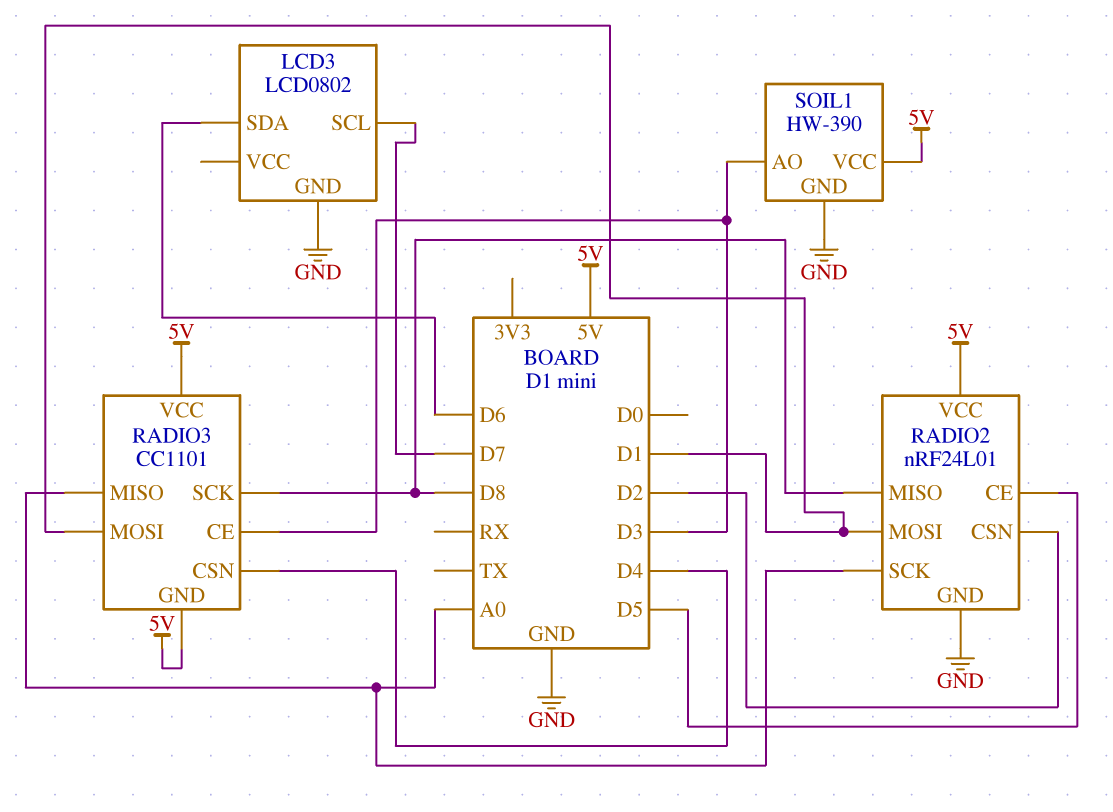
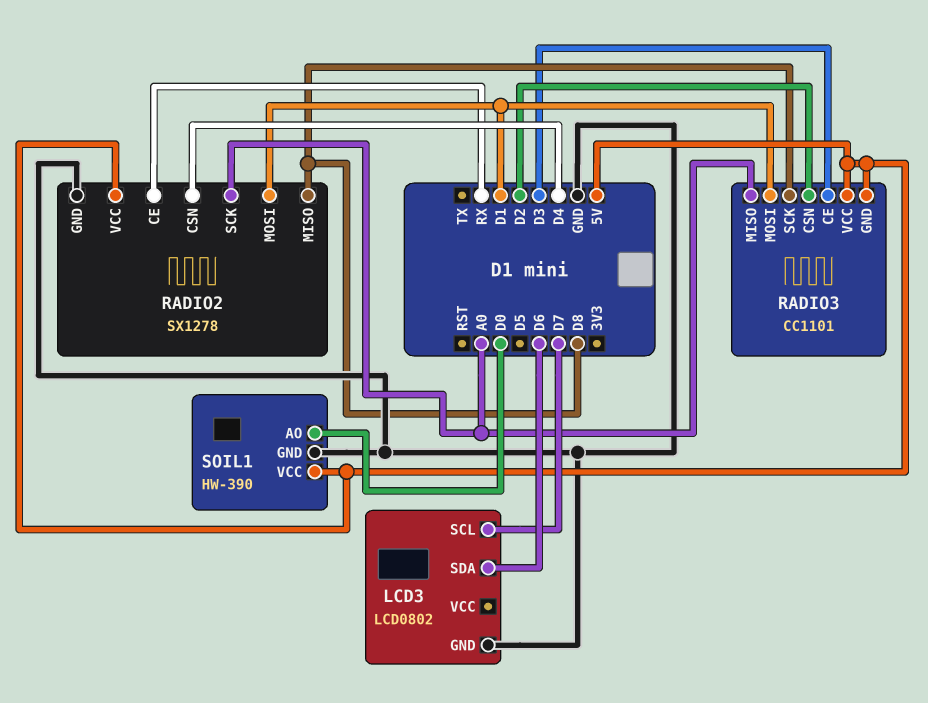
RADIO2: nRF24L01 -> SX1278
RADIO2 pin CE: D5 -> RX
RADIO2 pin CSN: D2 -> D4
RADIO3 pin CSN: D4 -> D2
SOIL1 pin AO: D3 -> D0

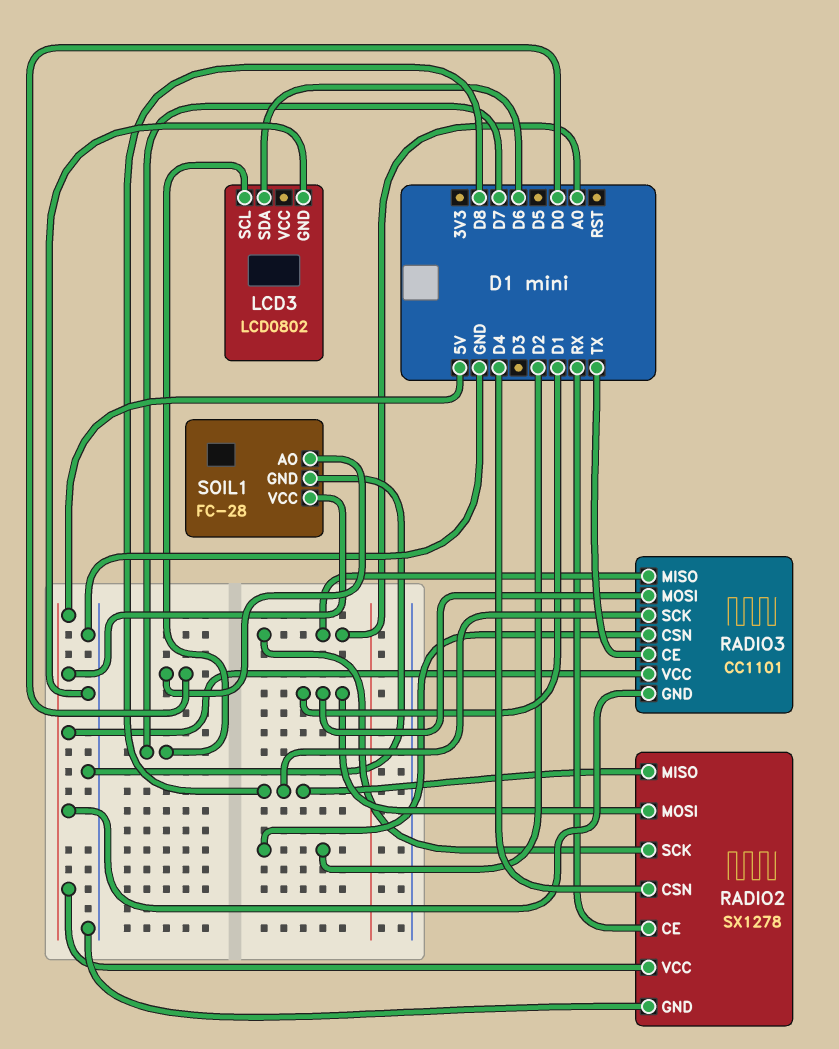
RADIO3 pin CE: D3 -> TX
SOIL1: HW-390 -> FC-28

